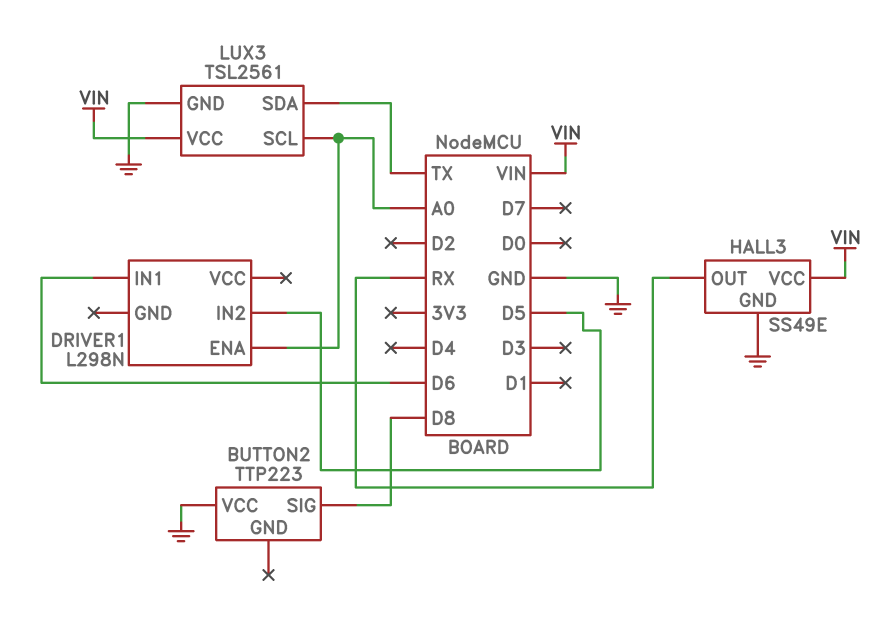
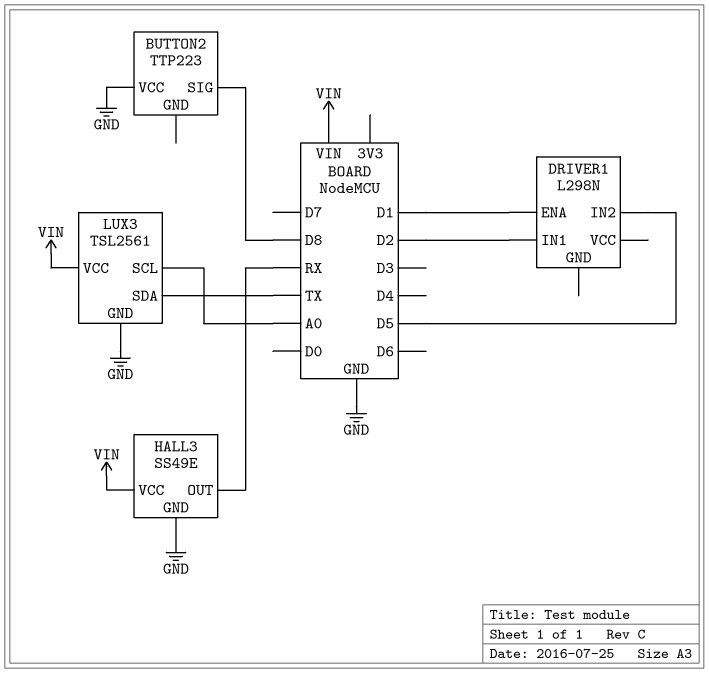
DRIVER1 pin ENA: A0 -> D1
DRIVER1 pin IN1: D6 -> D2

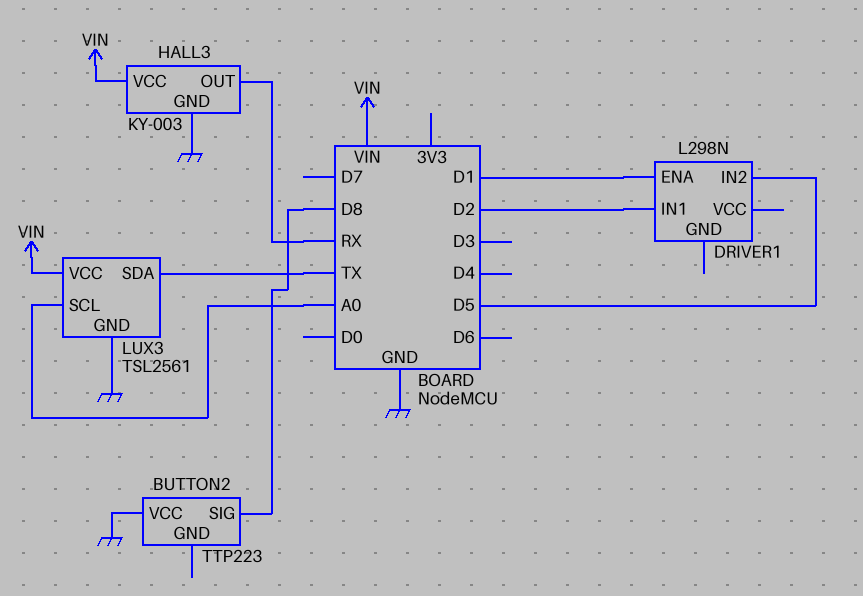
HALL3: SS49E -> KY-003

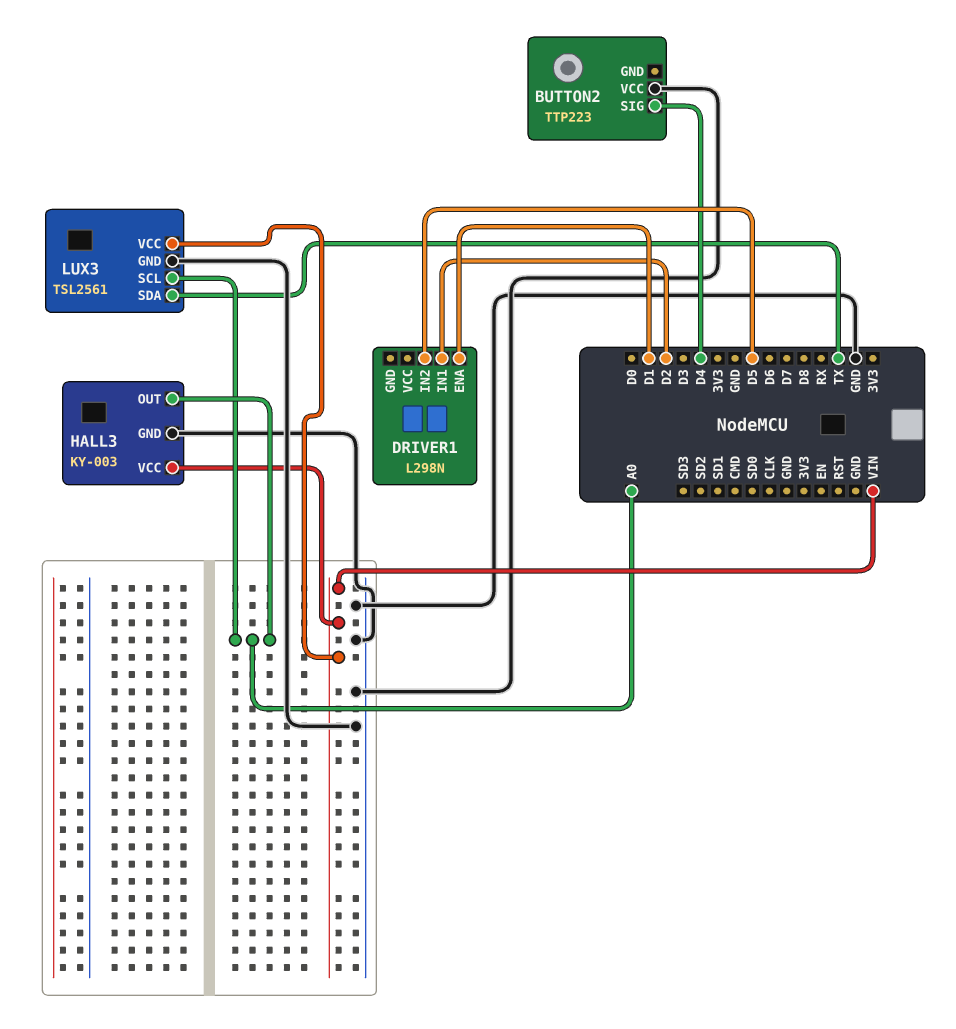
BUTTON2 pin SIG: D8 -> D4
HALL3 pin OUT: RX -> A0

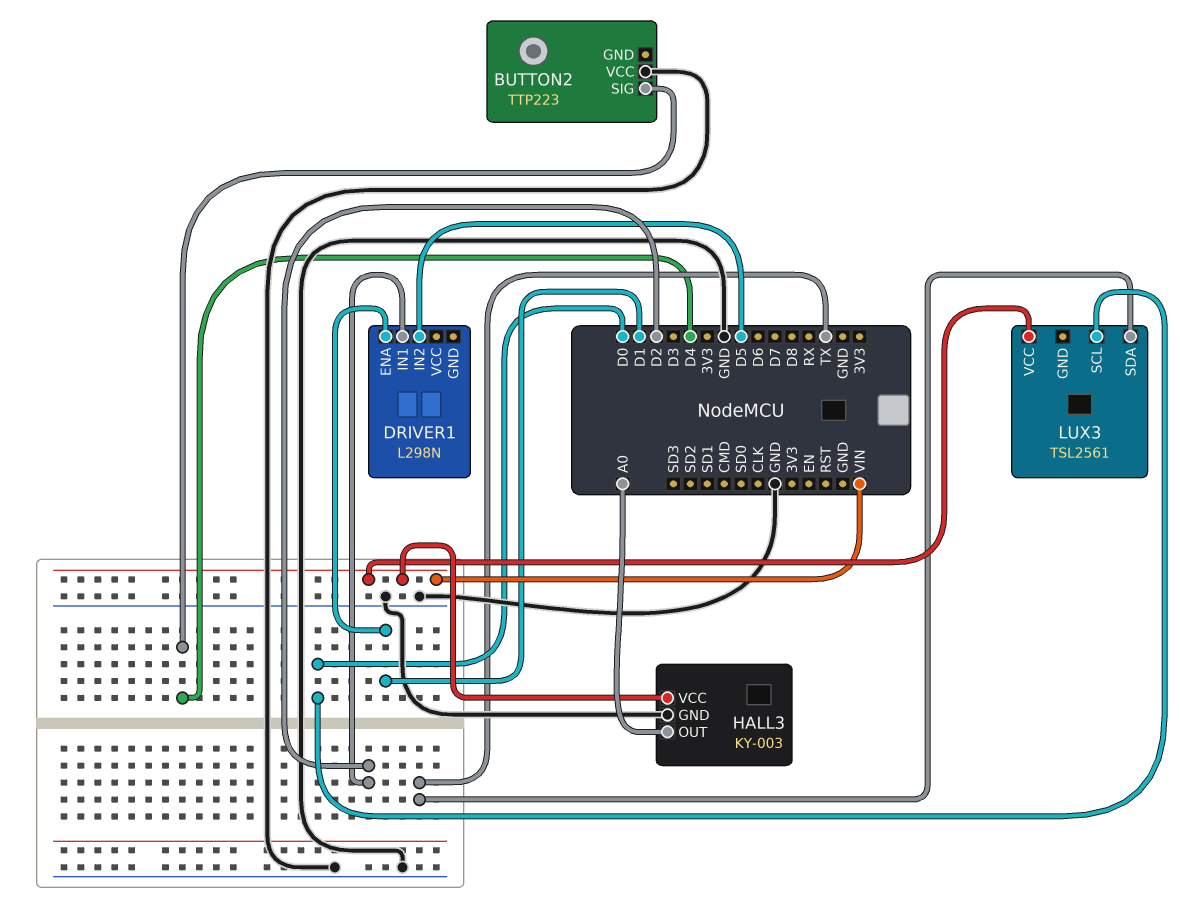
LUX3 pin GND: GND -> none
LUX3 pin SCL: A0 -> D0

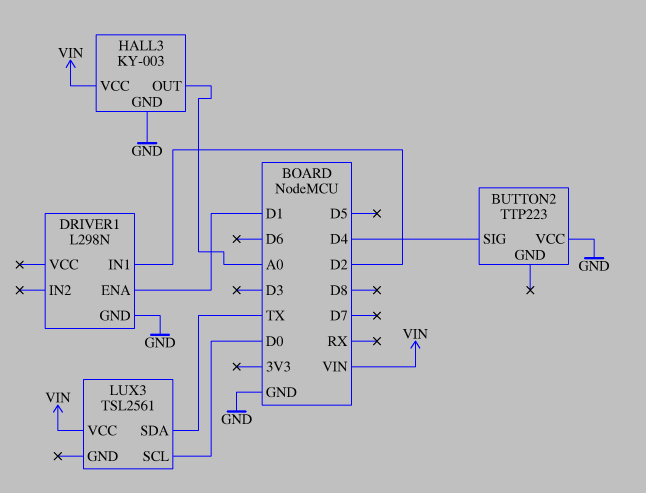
DRIVER1 pin GND: none -> GND
DRIVER1 pin IN2: D5 -> none

